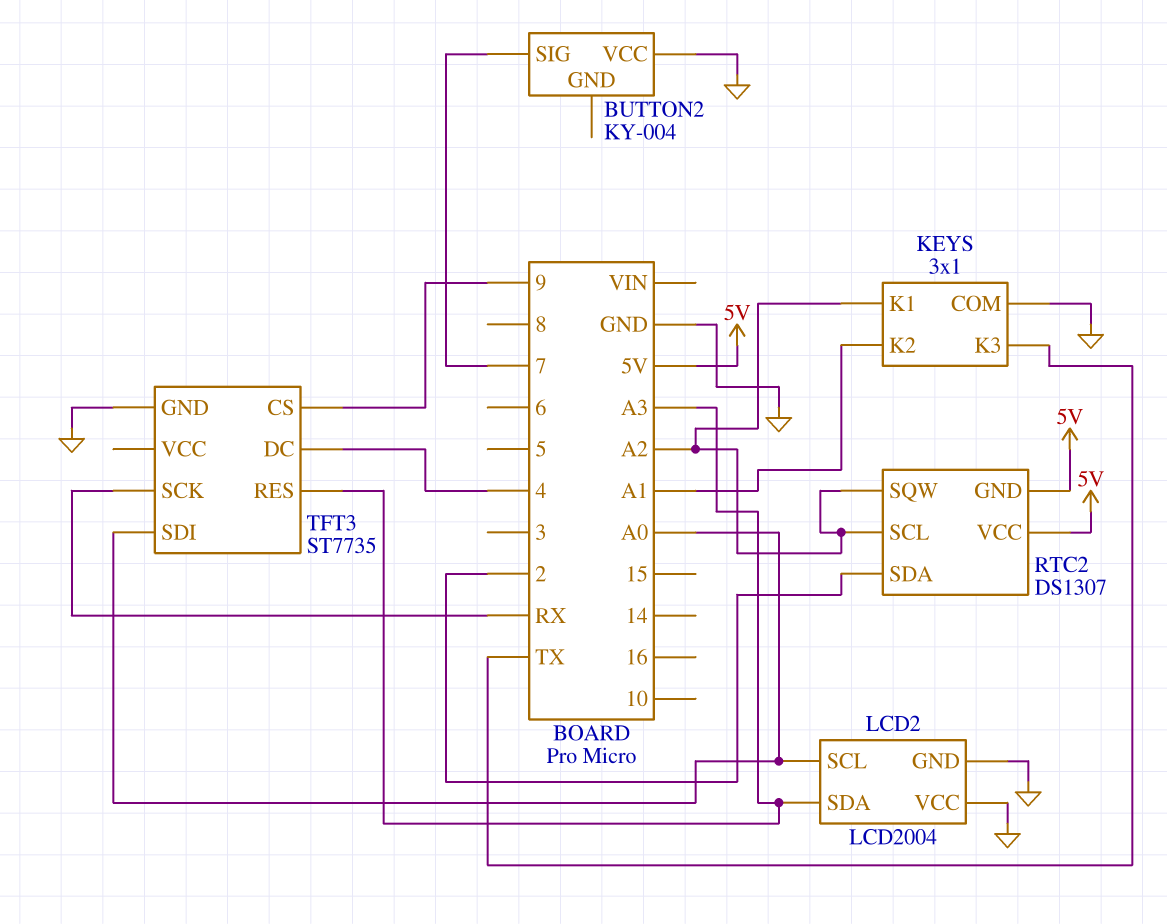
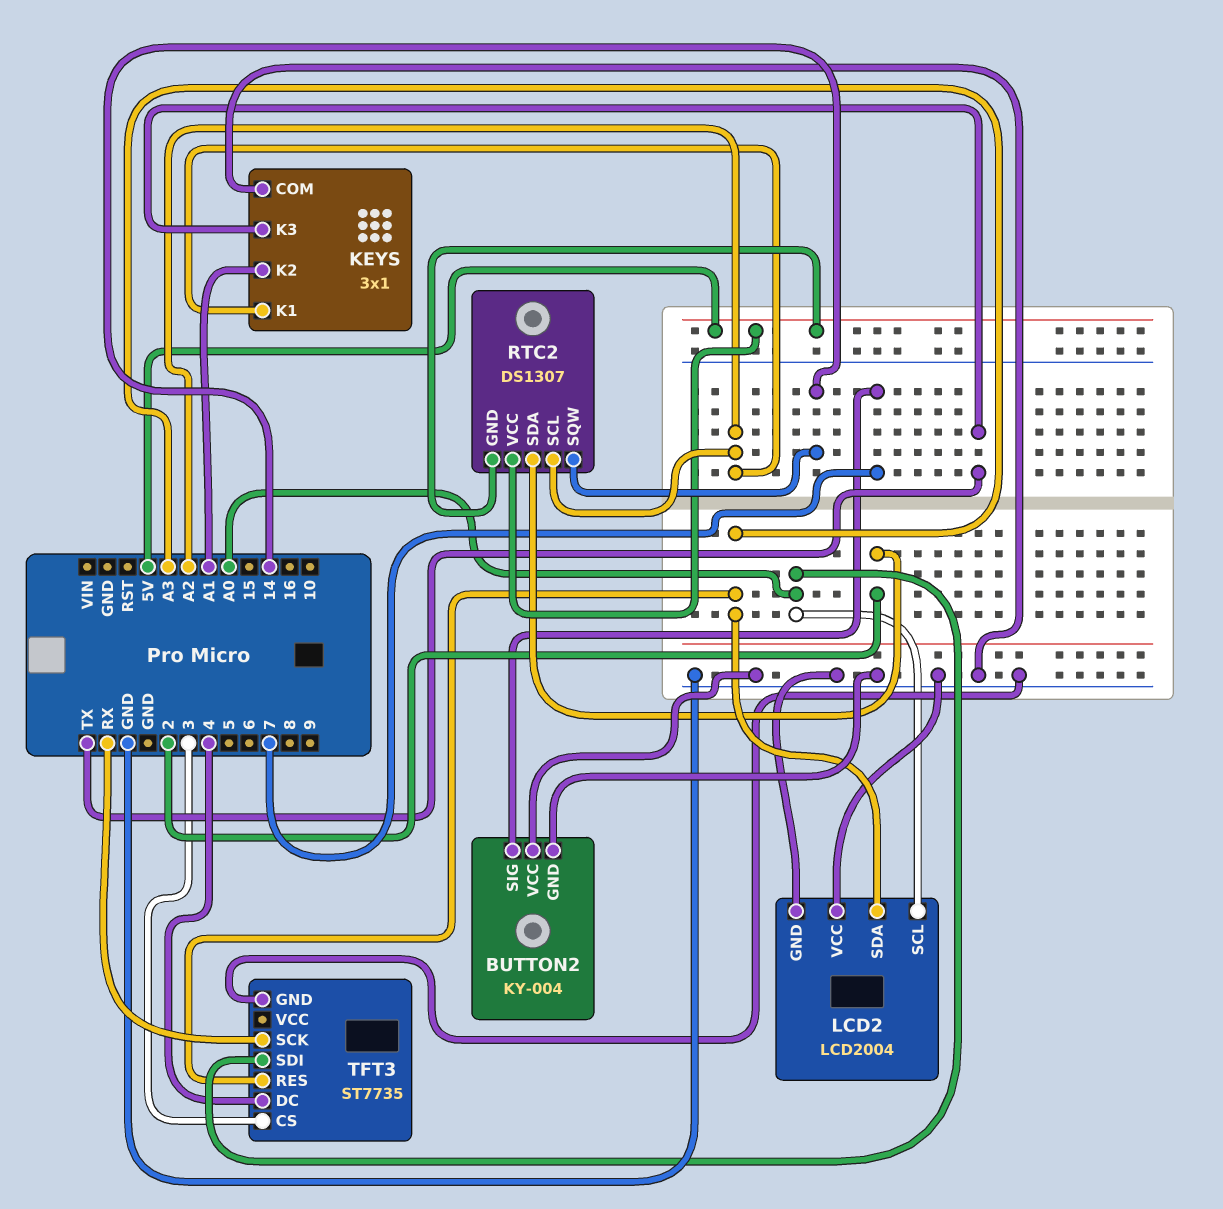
BUTTON2 pin GND: none -> GND
RTC2 pin SQW: A2 -> 14
TFT3 pin CS: 9 -> 3

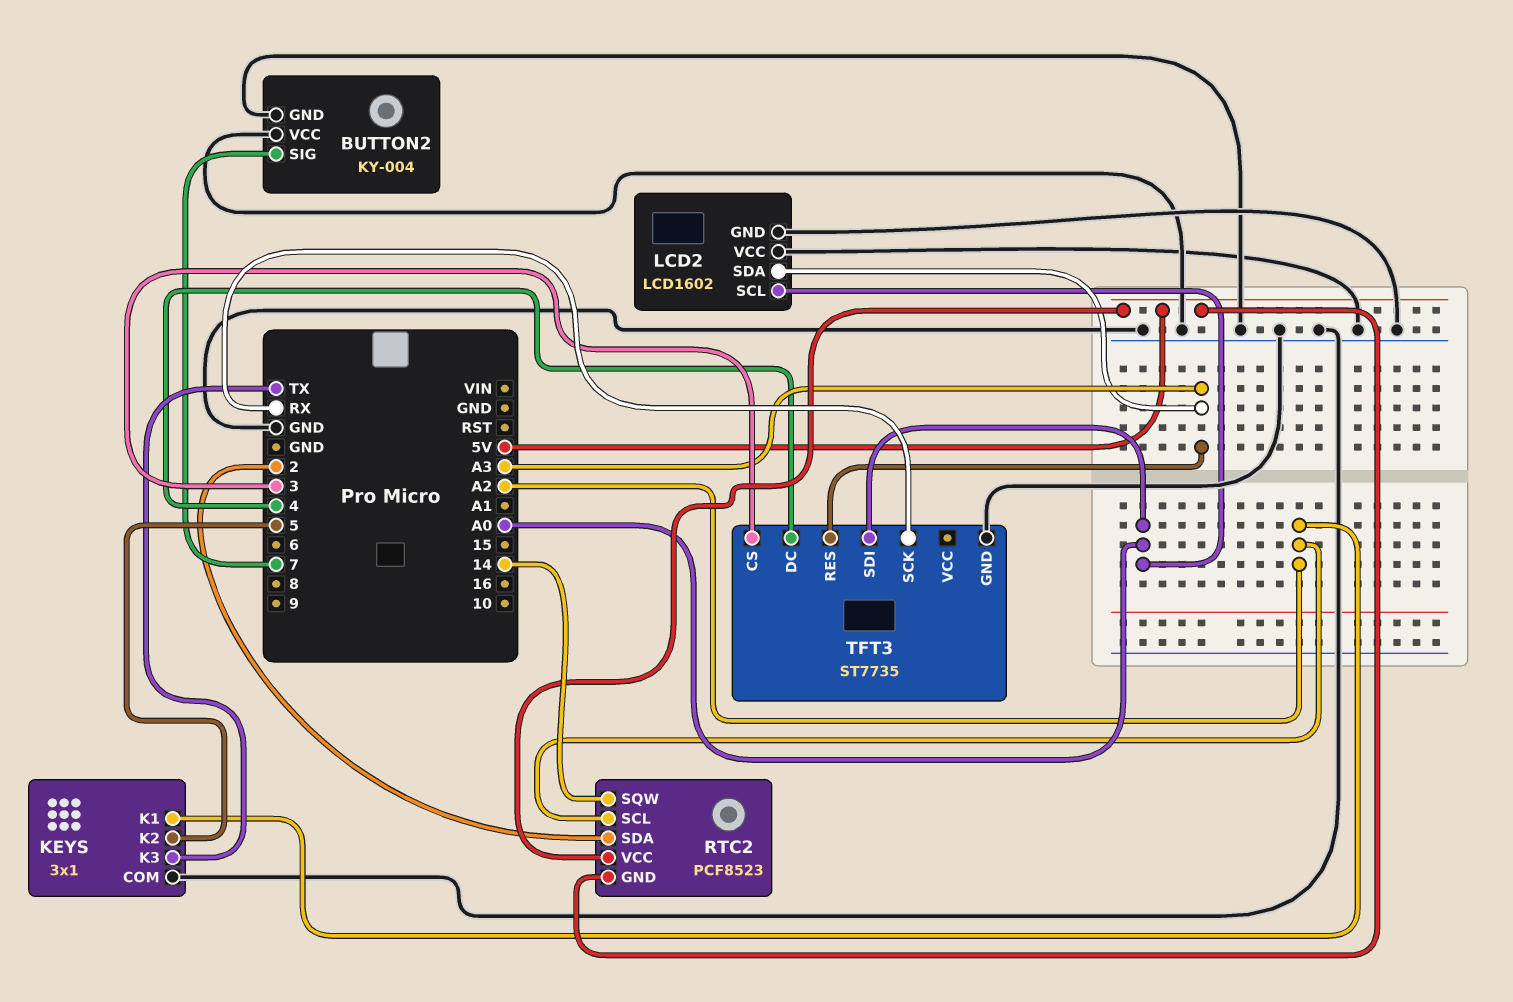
KEYS pin K2: A1 -> 5
LCD2: LCD2004 -> LCD1602
RTC2: DS1307 -> PCF8523

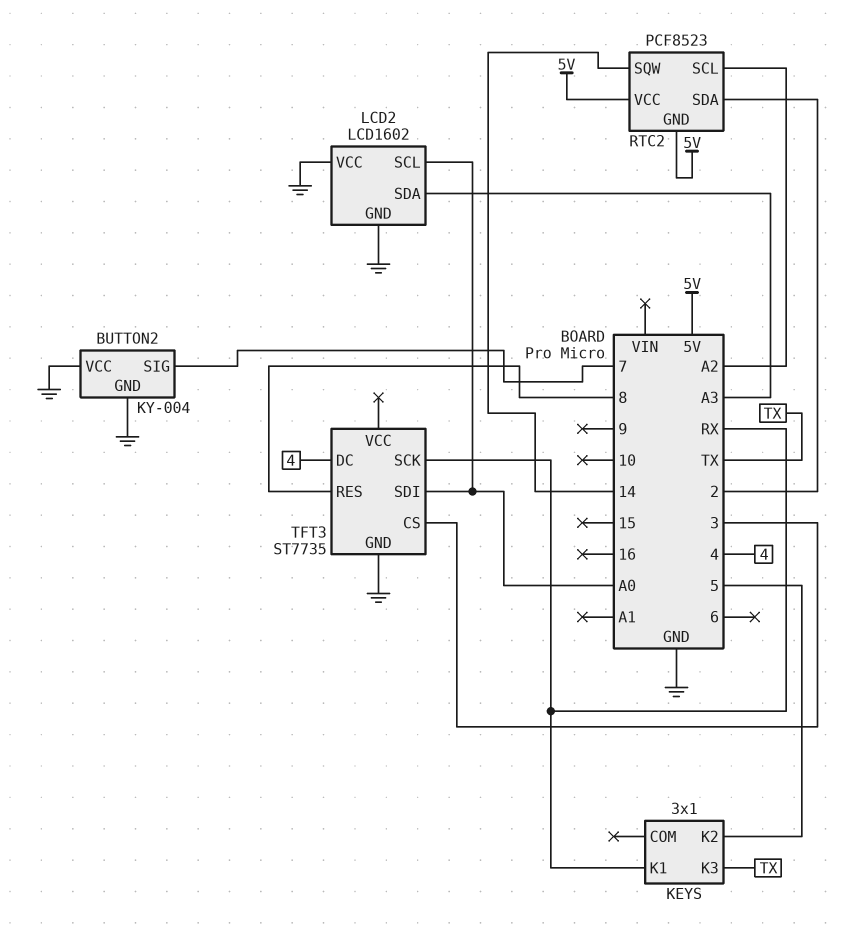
KEYS pin COM: GND -> none
KEYS pin K1: A2 -> RX
TFT3 pin RES: A3 -> 8

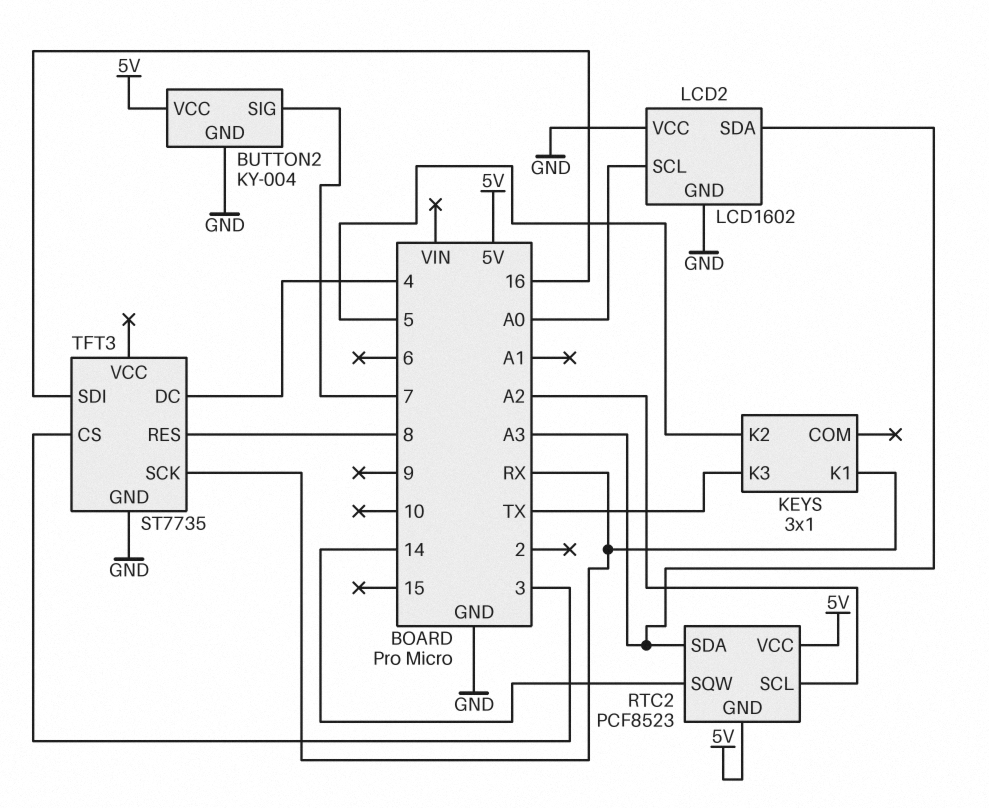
BUTTON2 pin VCC: GND -> 5V
RTC2 pin SDA: 2 -> A3
TFT3 pin SDI: A0 -> 16

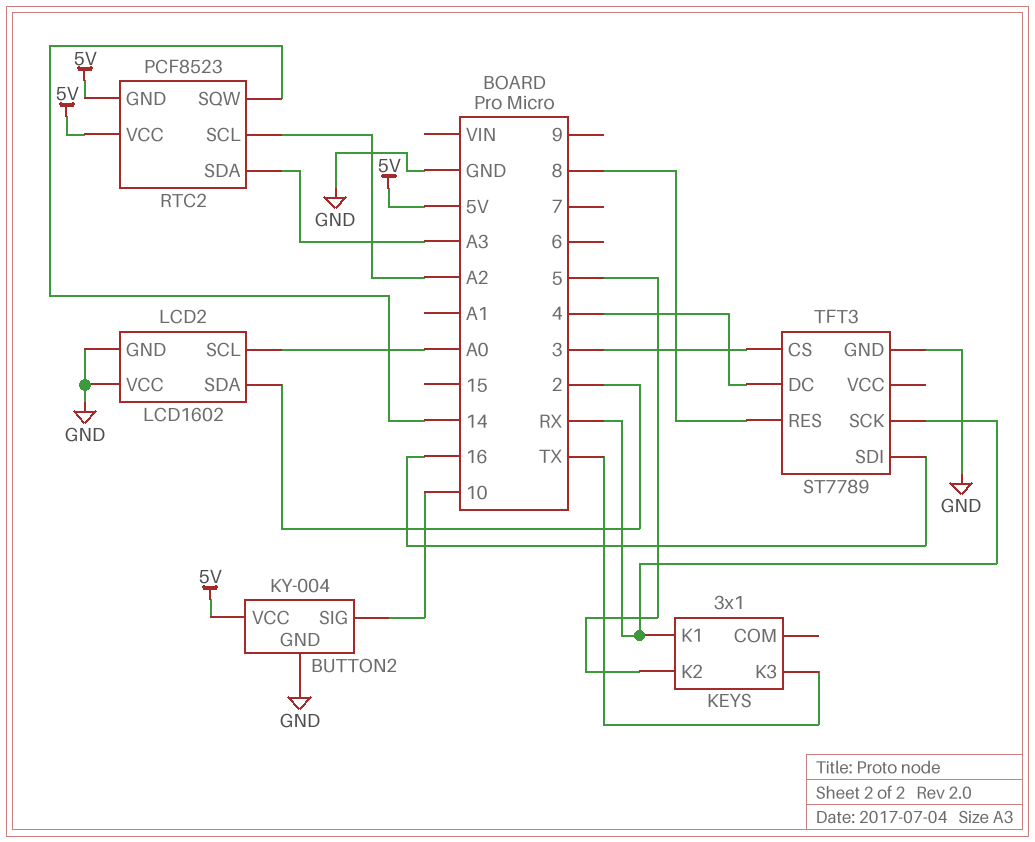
BUTTON2 pin SIG: 7 -> 10
LCD2 pin SDA: A3 -> 2
TFT3: ST7735 -> ST7789

